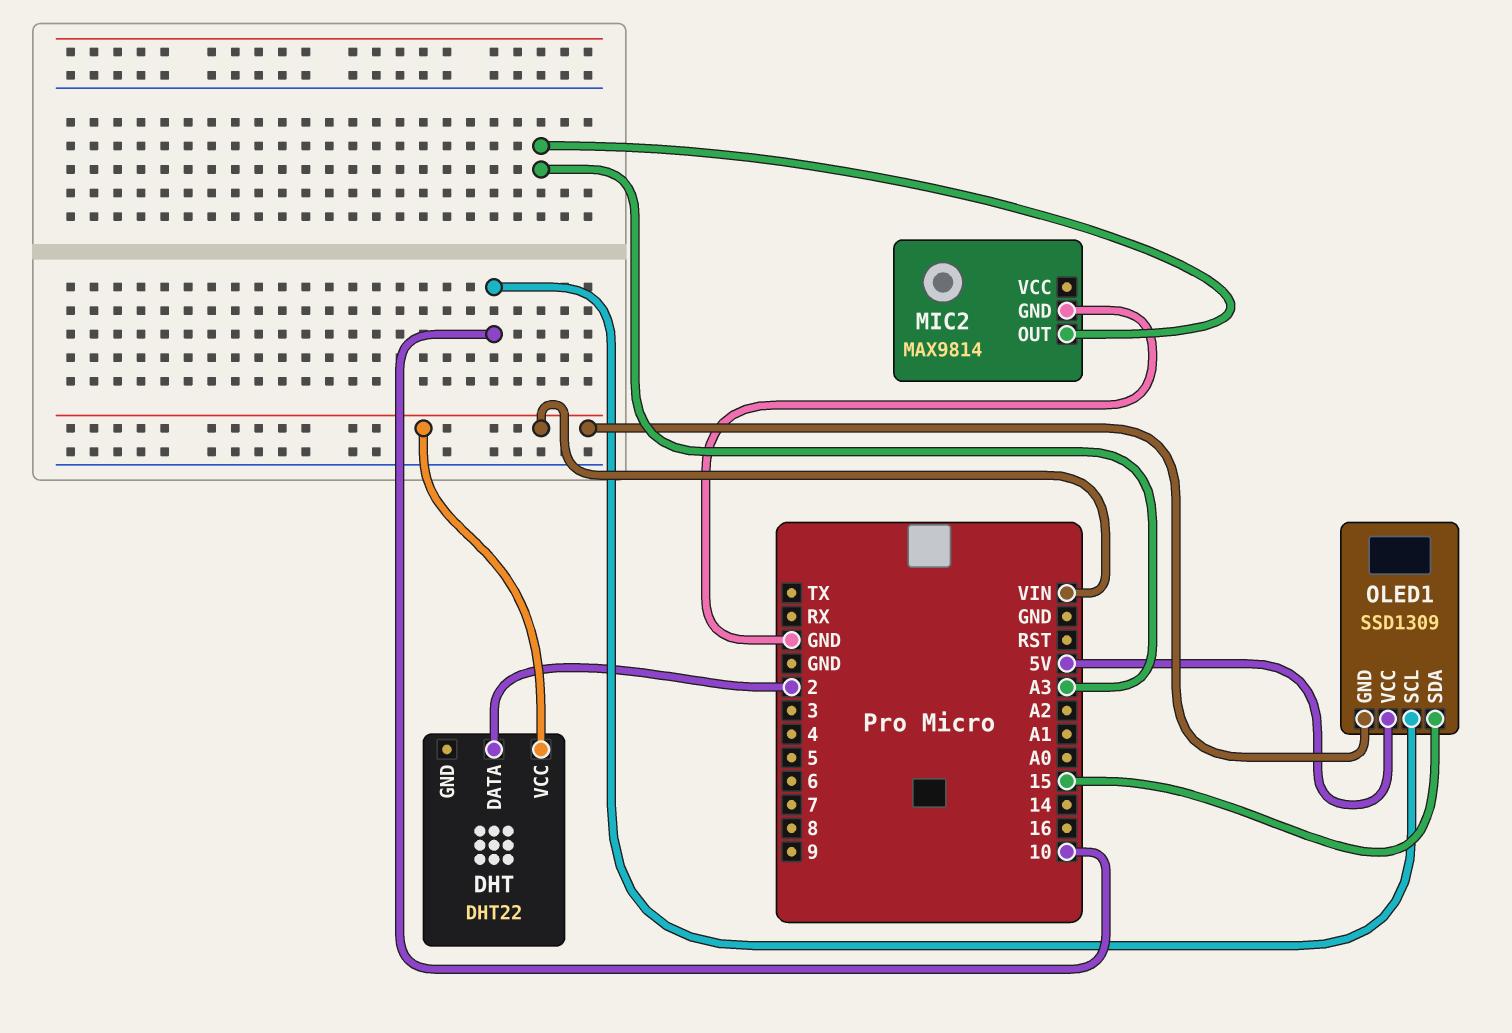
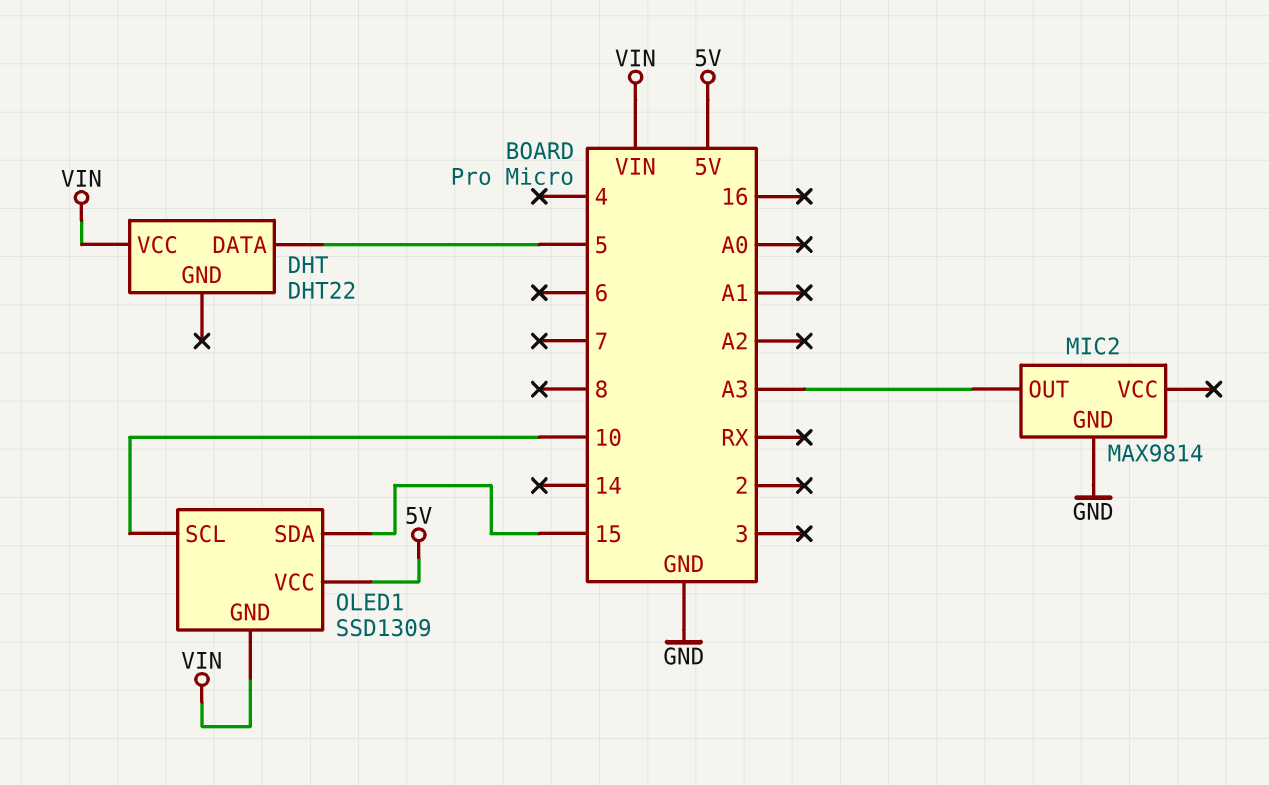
DHT pin DATA: 2 -> 5

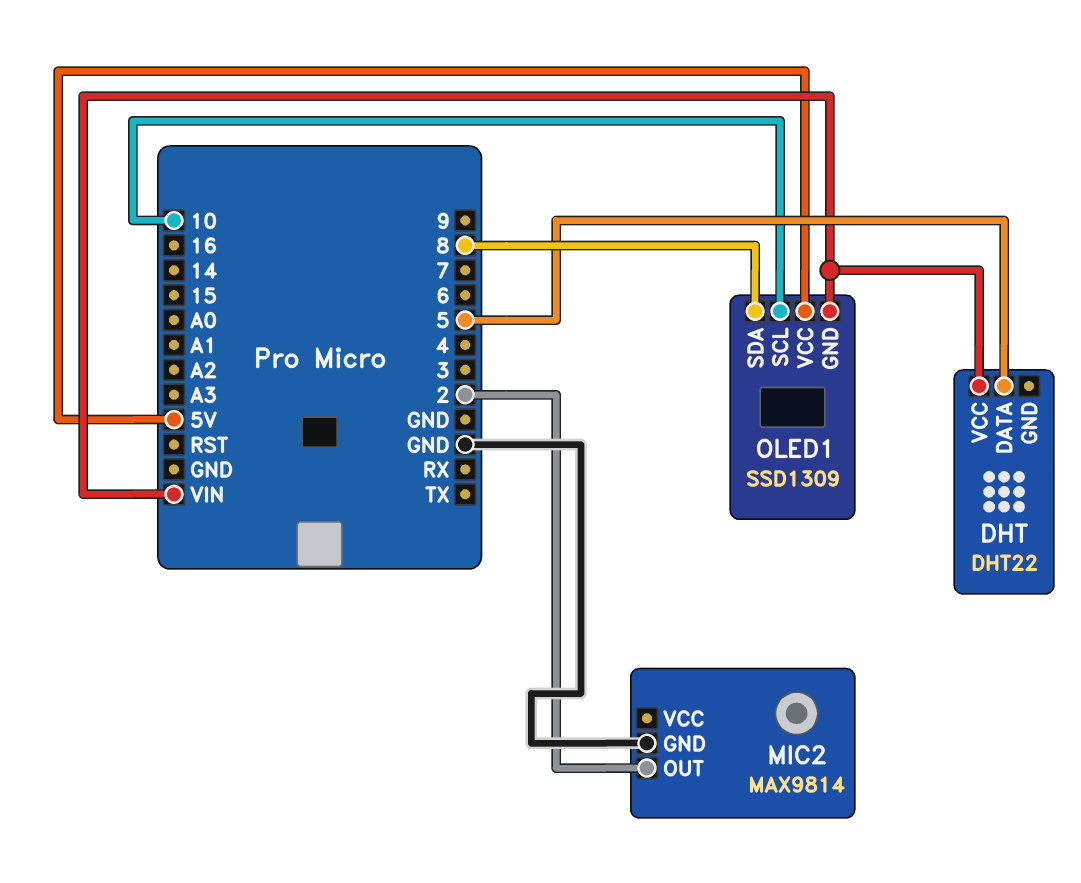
MIC2 pin OUT: A3 -> 2
OLED1 pin SDA: 15 -> 8

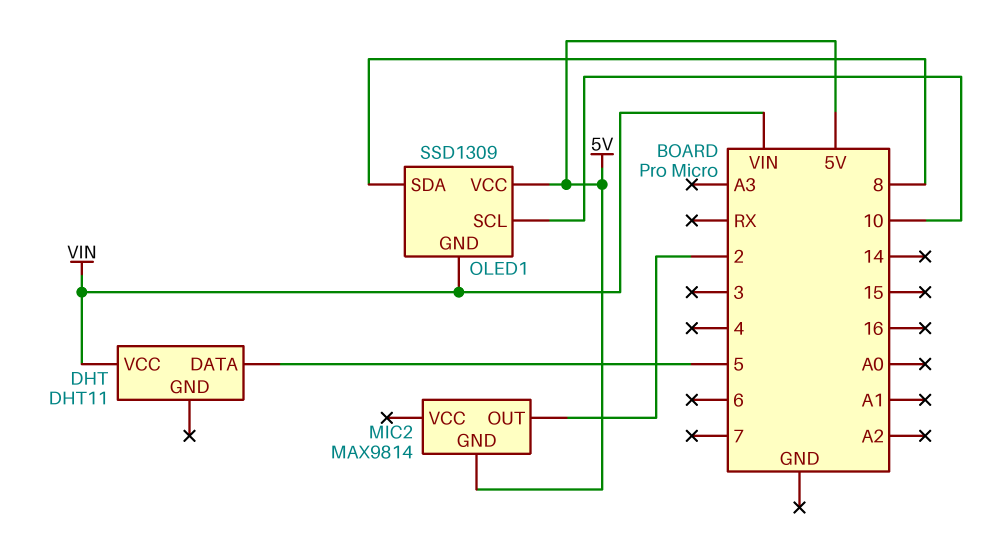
DHT: DHT22 -> DHT11
MIC2 pin GND: GND -> 5V

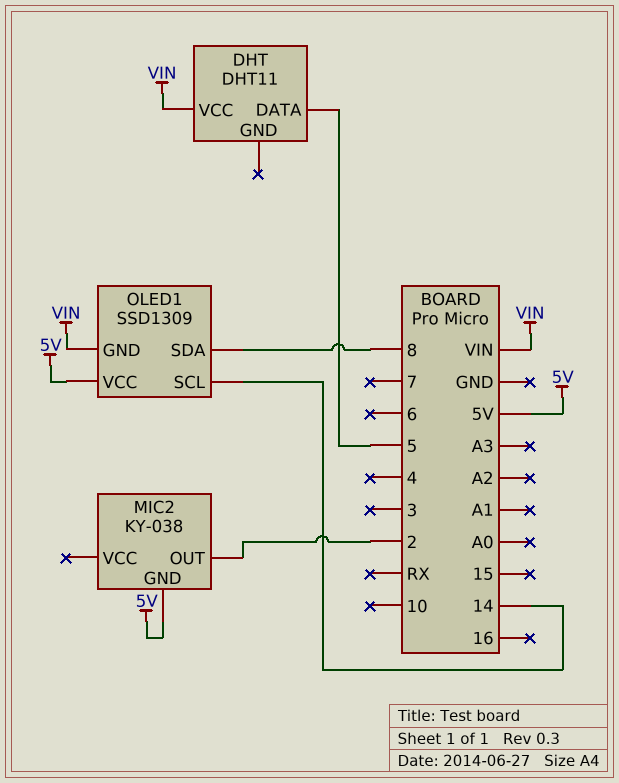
MIC2: MAX9814 -> KY-038
OLED1 pin SCL: 10 -> 14

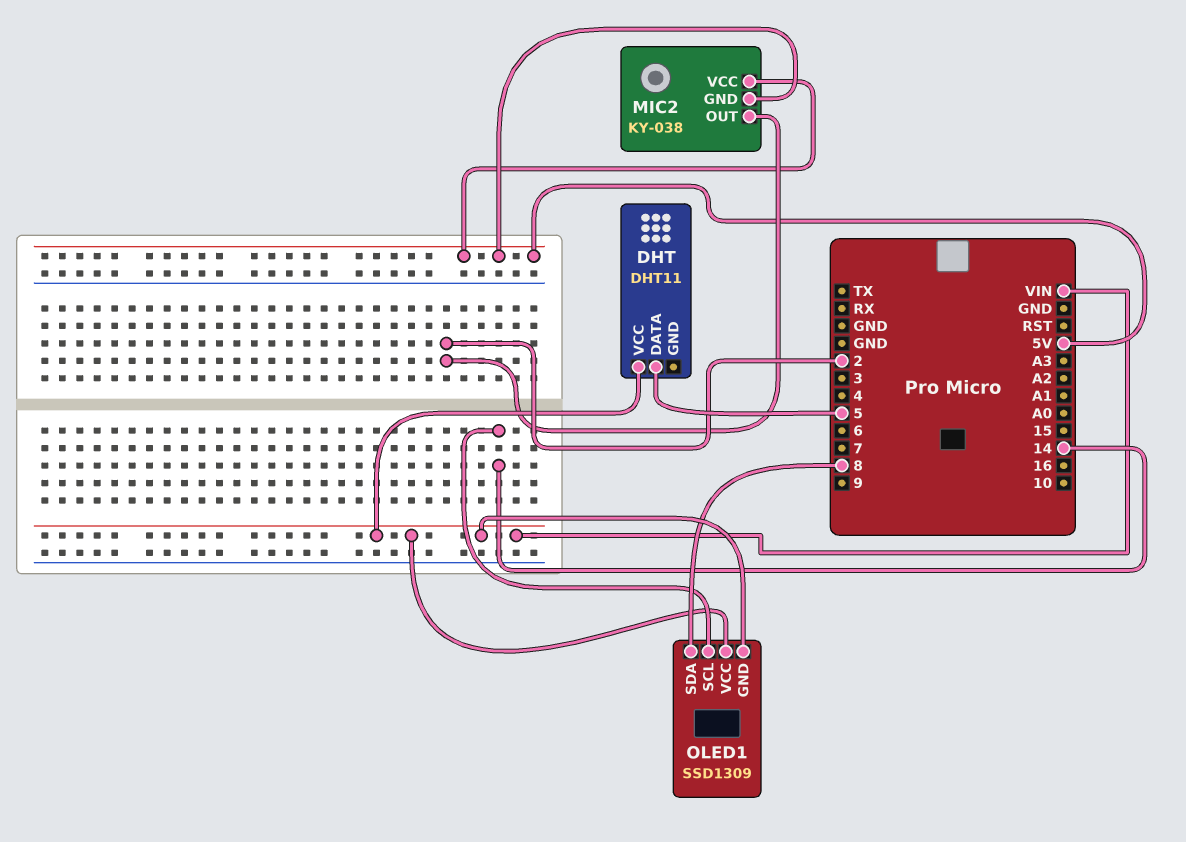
MIC2 pin VCC: none -> 5V
OLED1 pin VCC: 5V -> VIN

